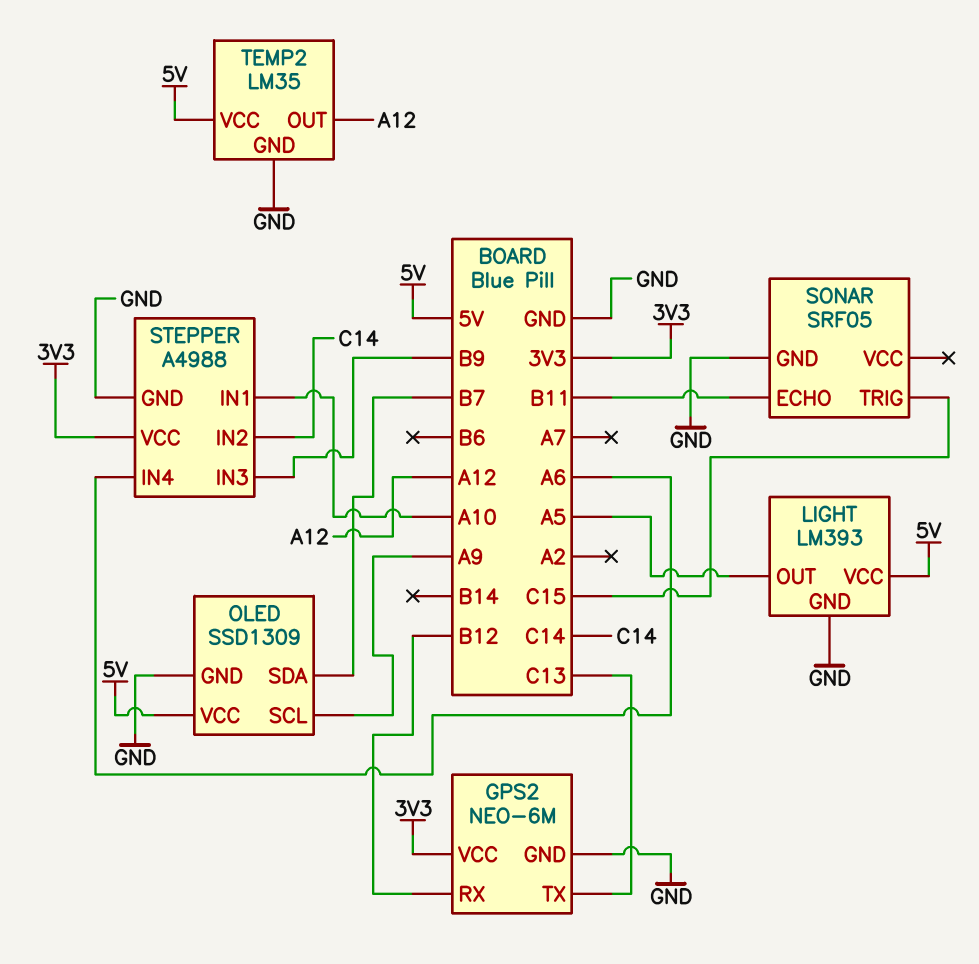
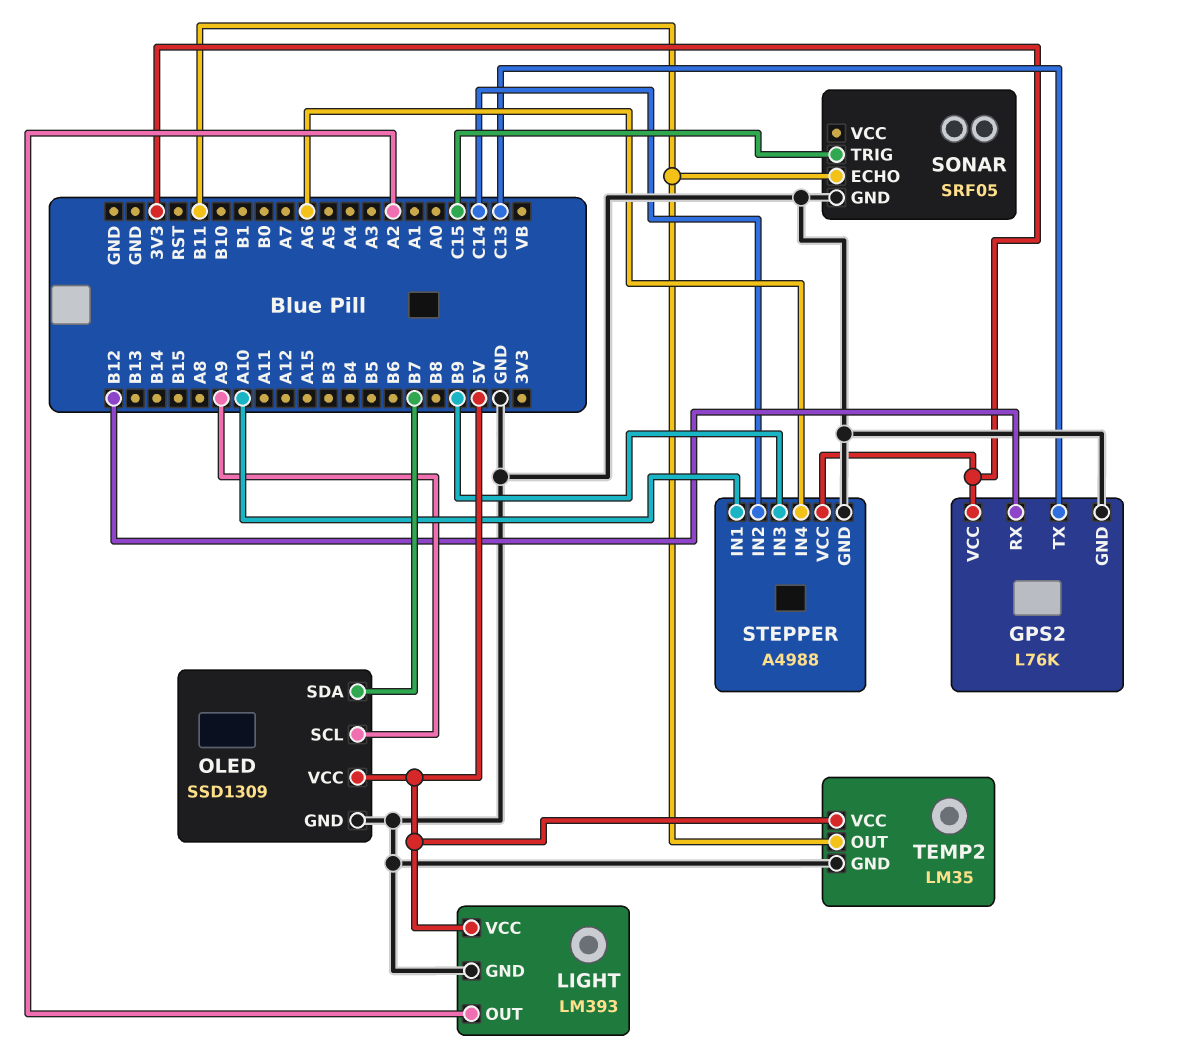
GPS2: NEO-6M -> L76K
LIGHT pin OUT: A5 -> A2
TEMP2 pin OUT: A12 -> B11

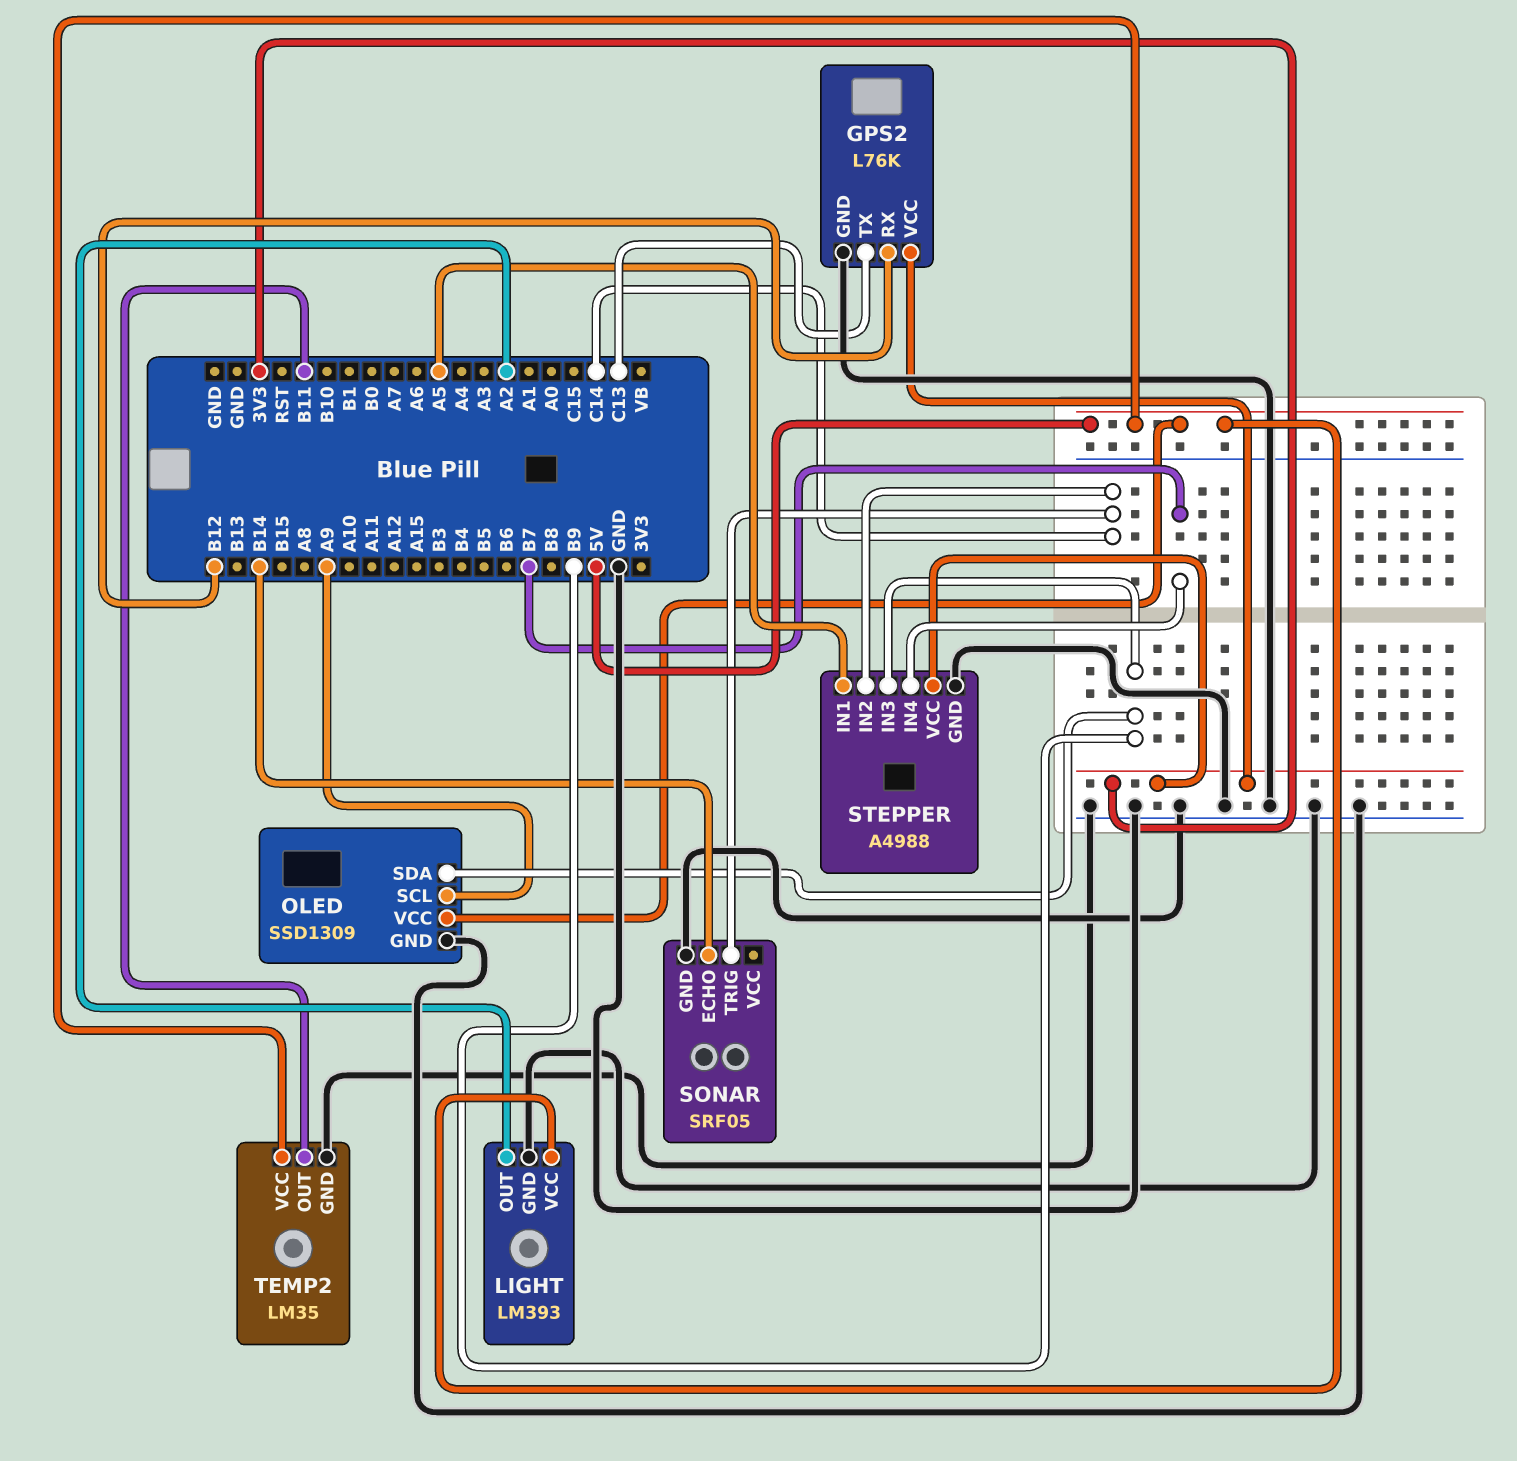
OLED pin SDA: B7 -> B9
SONAR pin ECHO: B11 -> B14
SONAR pin TRIG: C15 -> C14
STEPPER pin IN1: A10 -> A5
STEPPER pin IN4: A6 -> B7

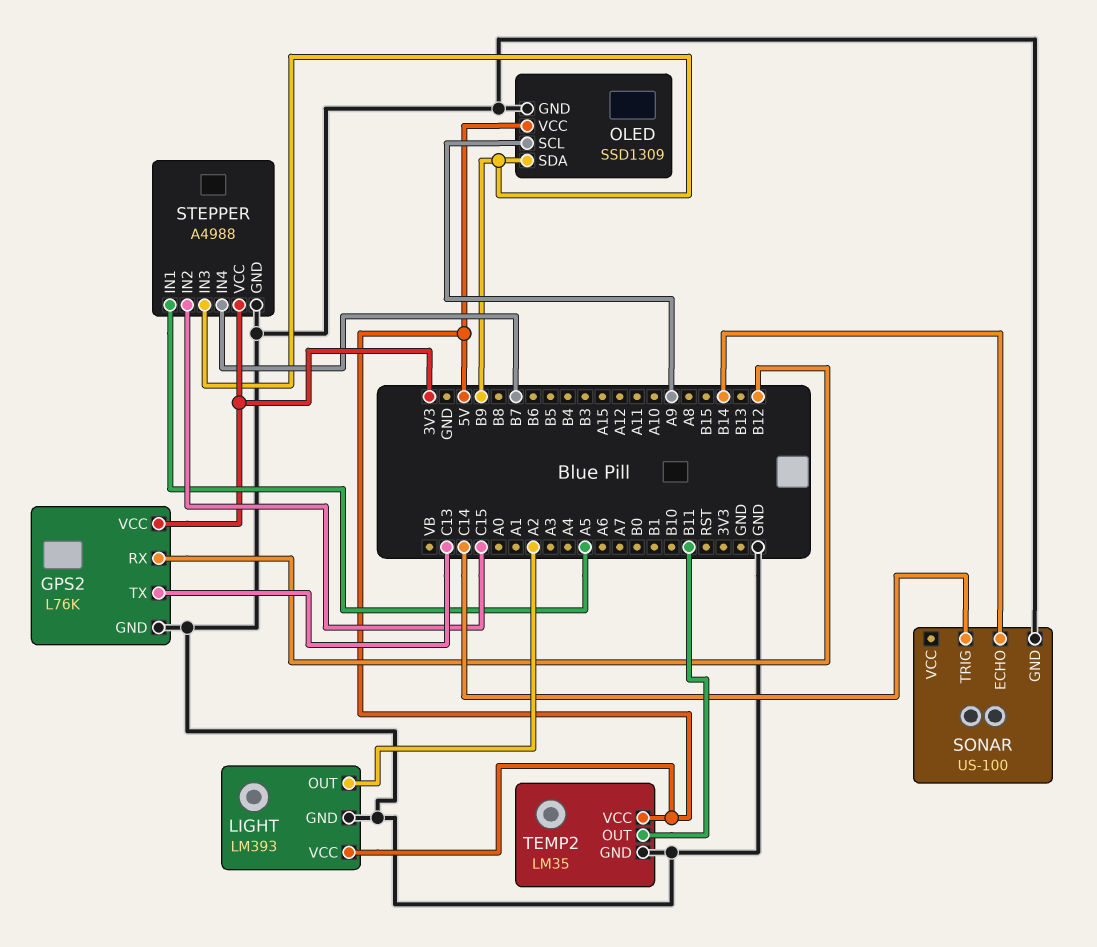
SONAR: SRF05 -> US-100
STEPPER pin IN2: C14 -> C15

